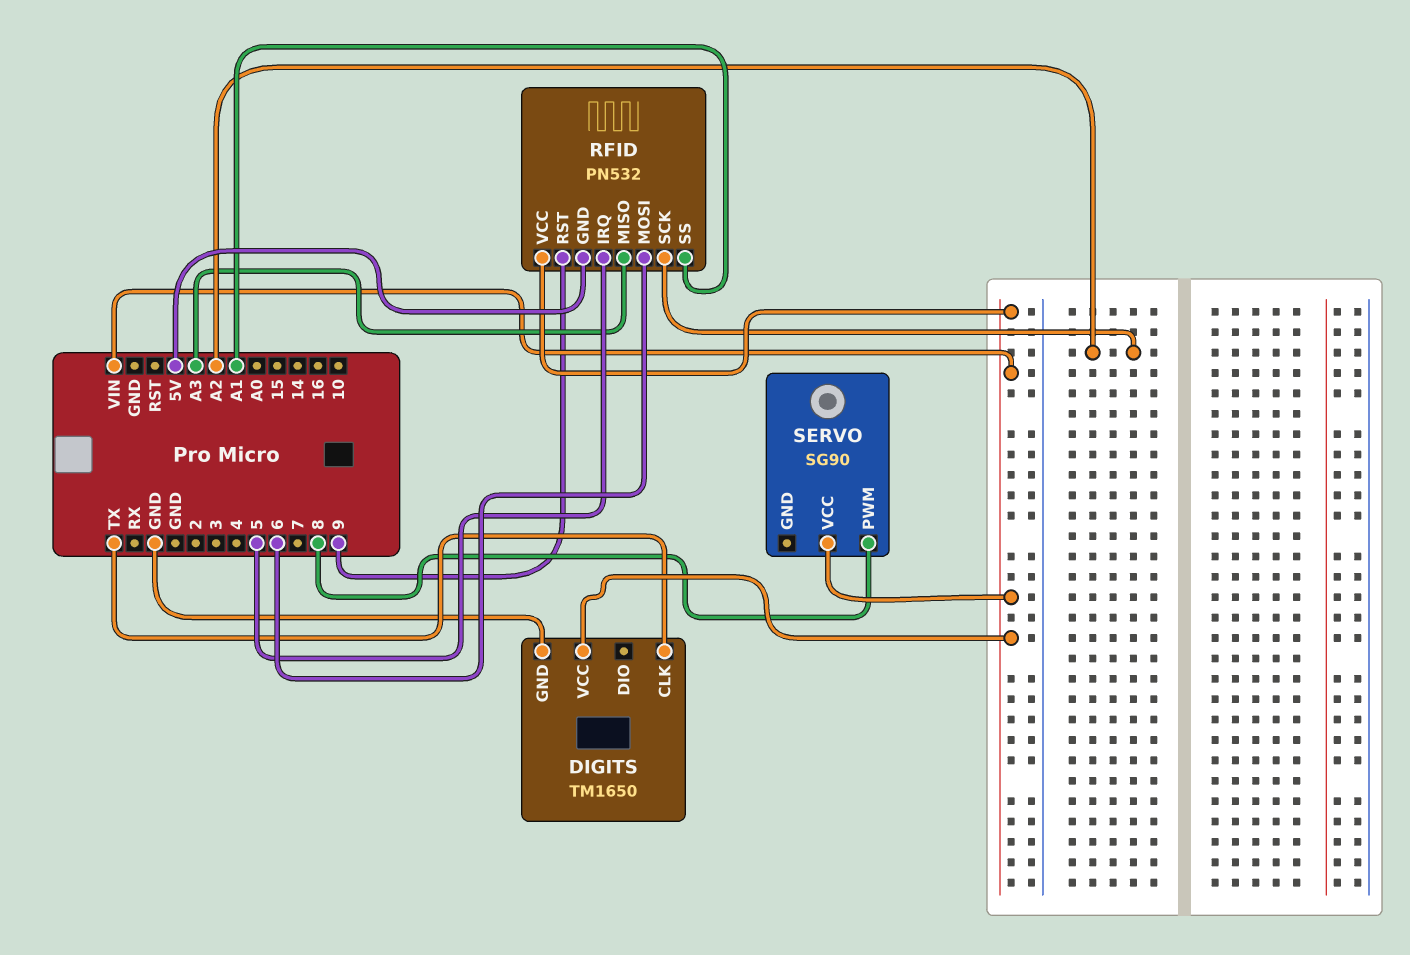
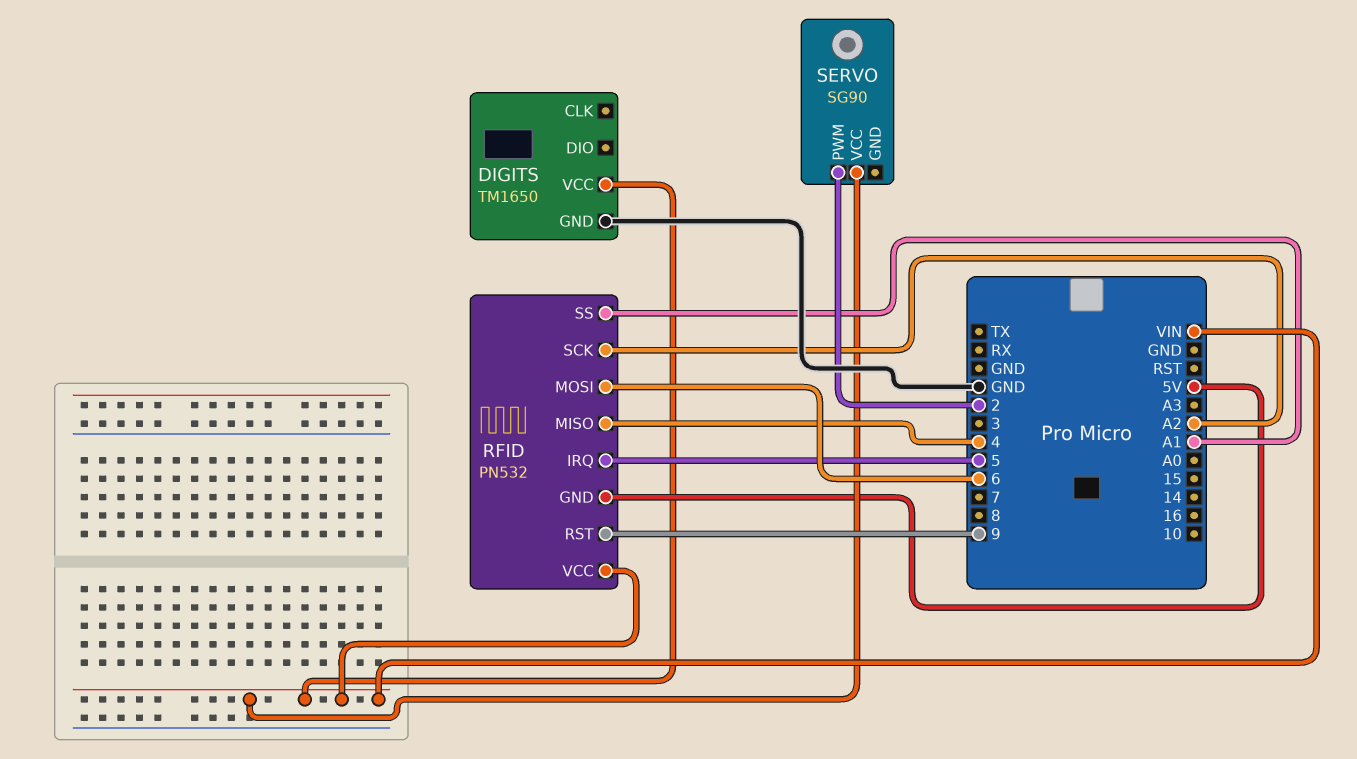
DIGITS pin CLK: TX -> none
RFID pin MISO: A3 -> 4
SERVO pin PWM: 8 -> 2

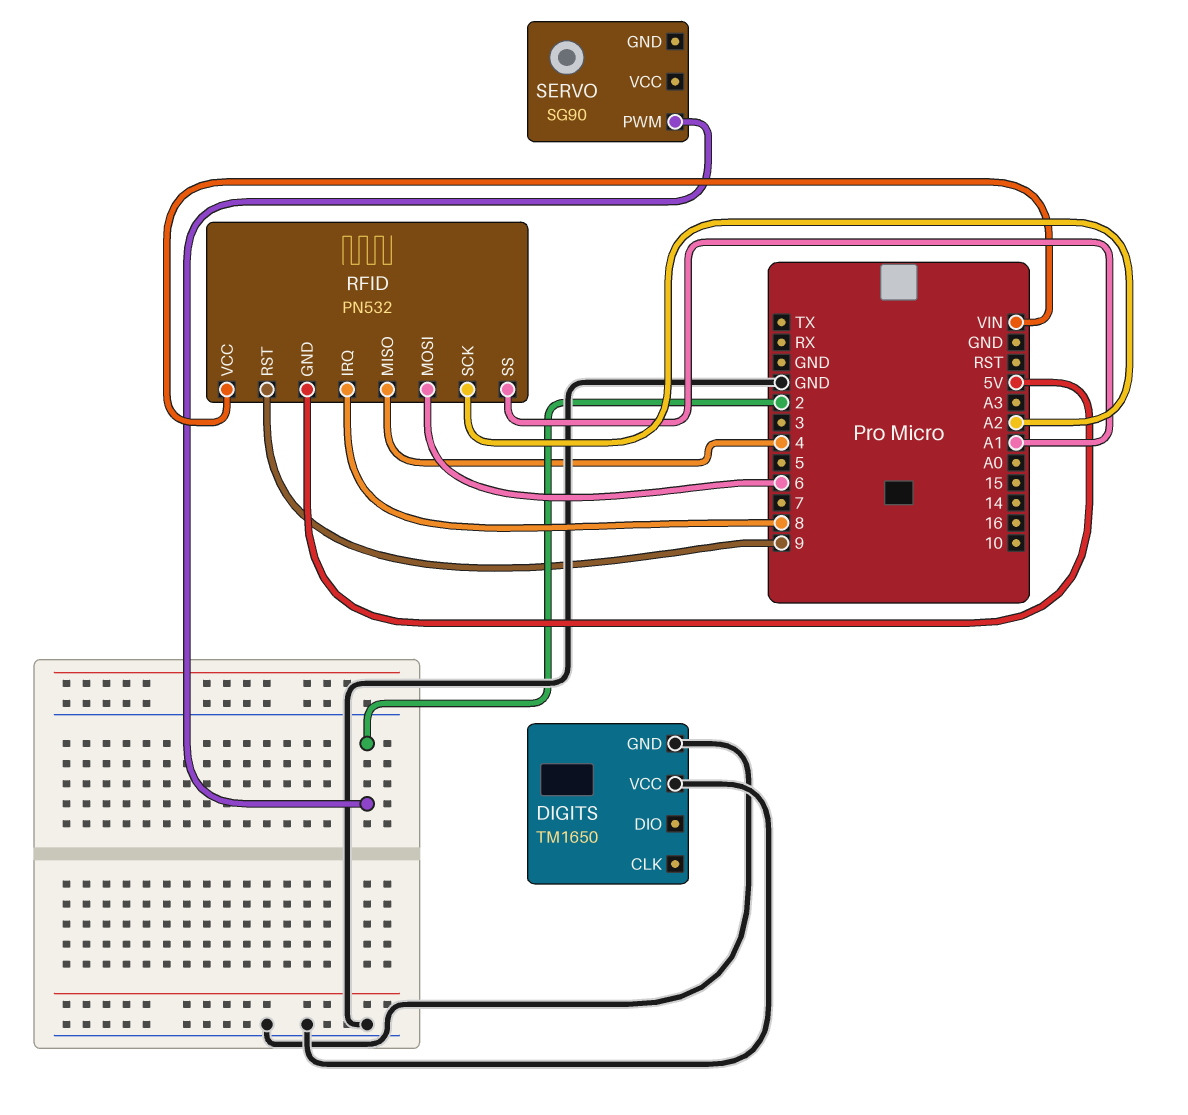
DIGITS pin VCC: VIN -> GND
RFID pin IRQ: 5 -> 8
SERVO pin VCC: VIN -> none

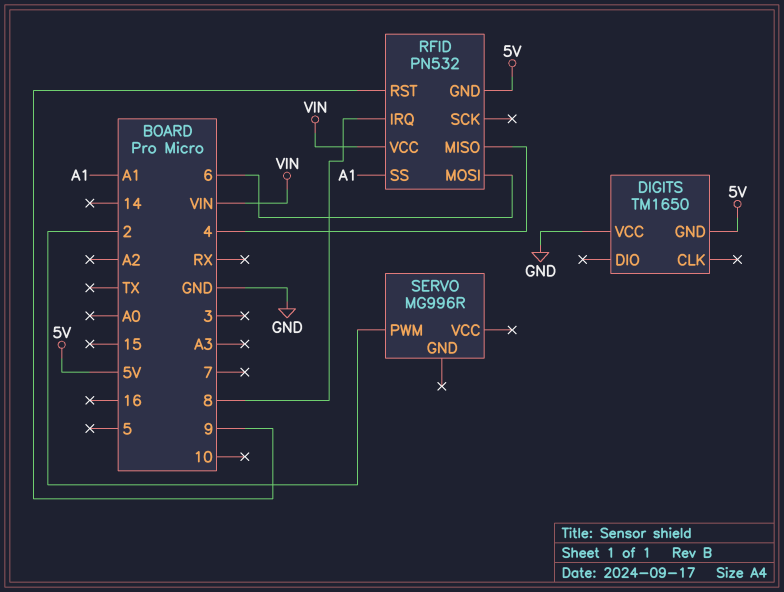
DIGITS pin GND: GND -> 5V
RFID pin SCK: A2 -> none
SERVO: SG90 -> MG996R

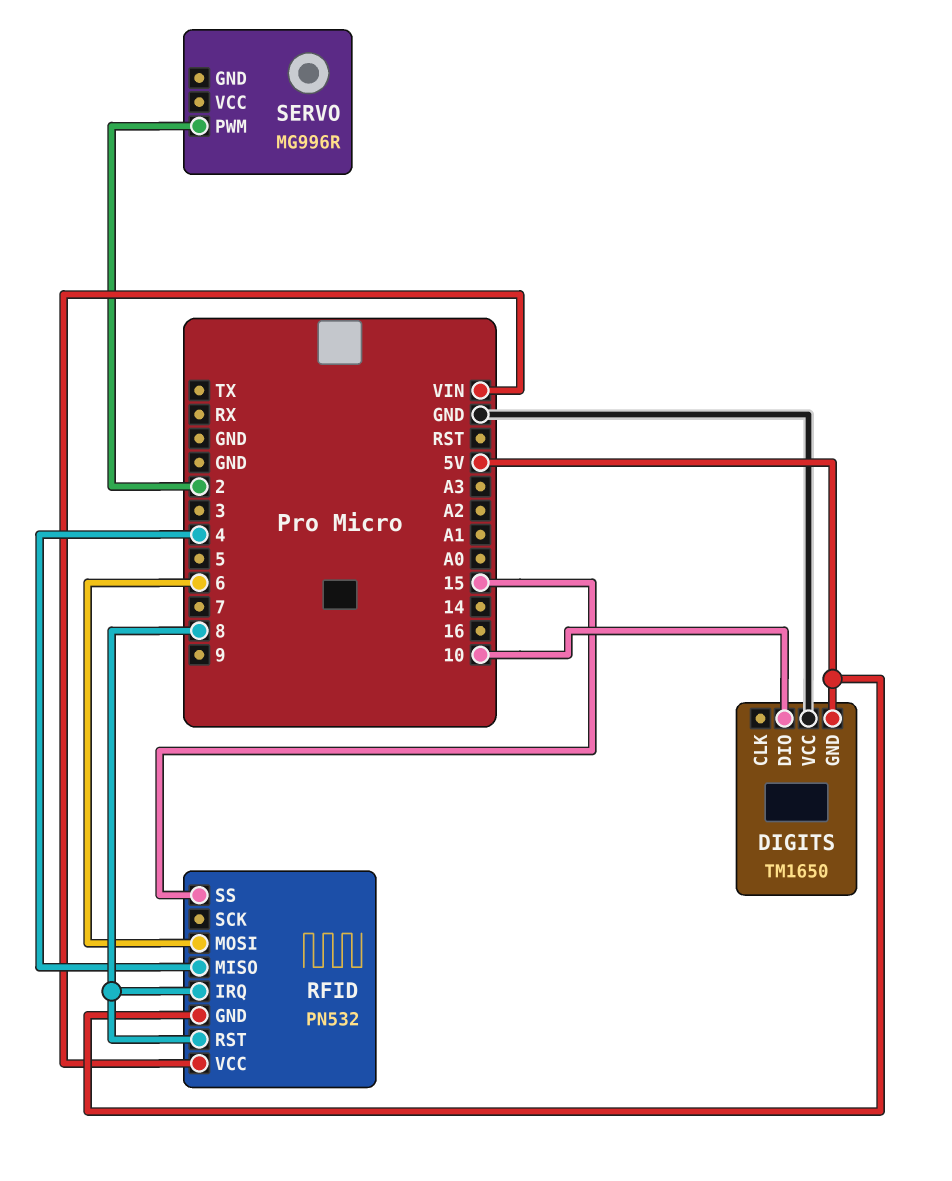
DIGITS pin DIO: none -> 10
RFID pin RST: 9 -> 8
RFID pin SS: A1 -> 15

